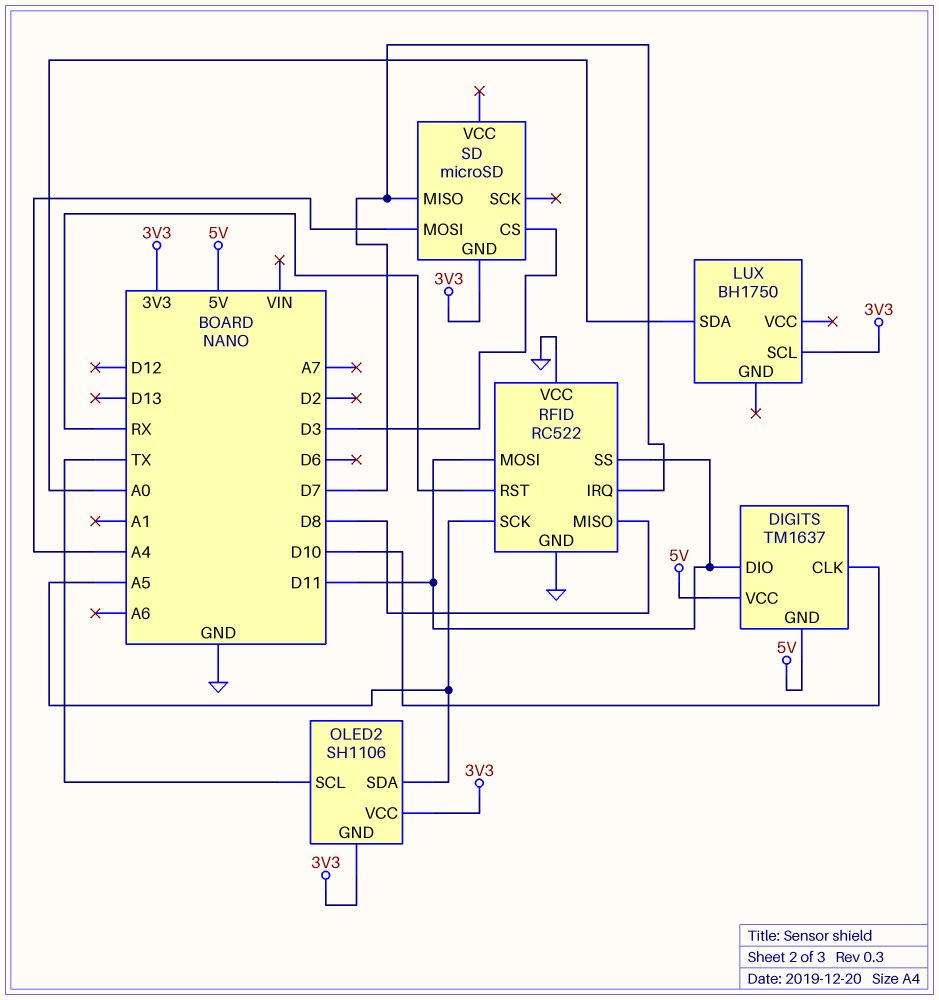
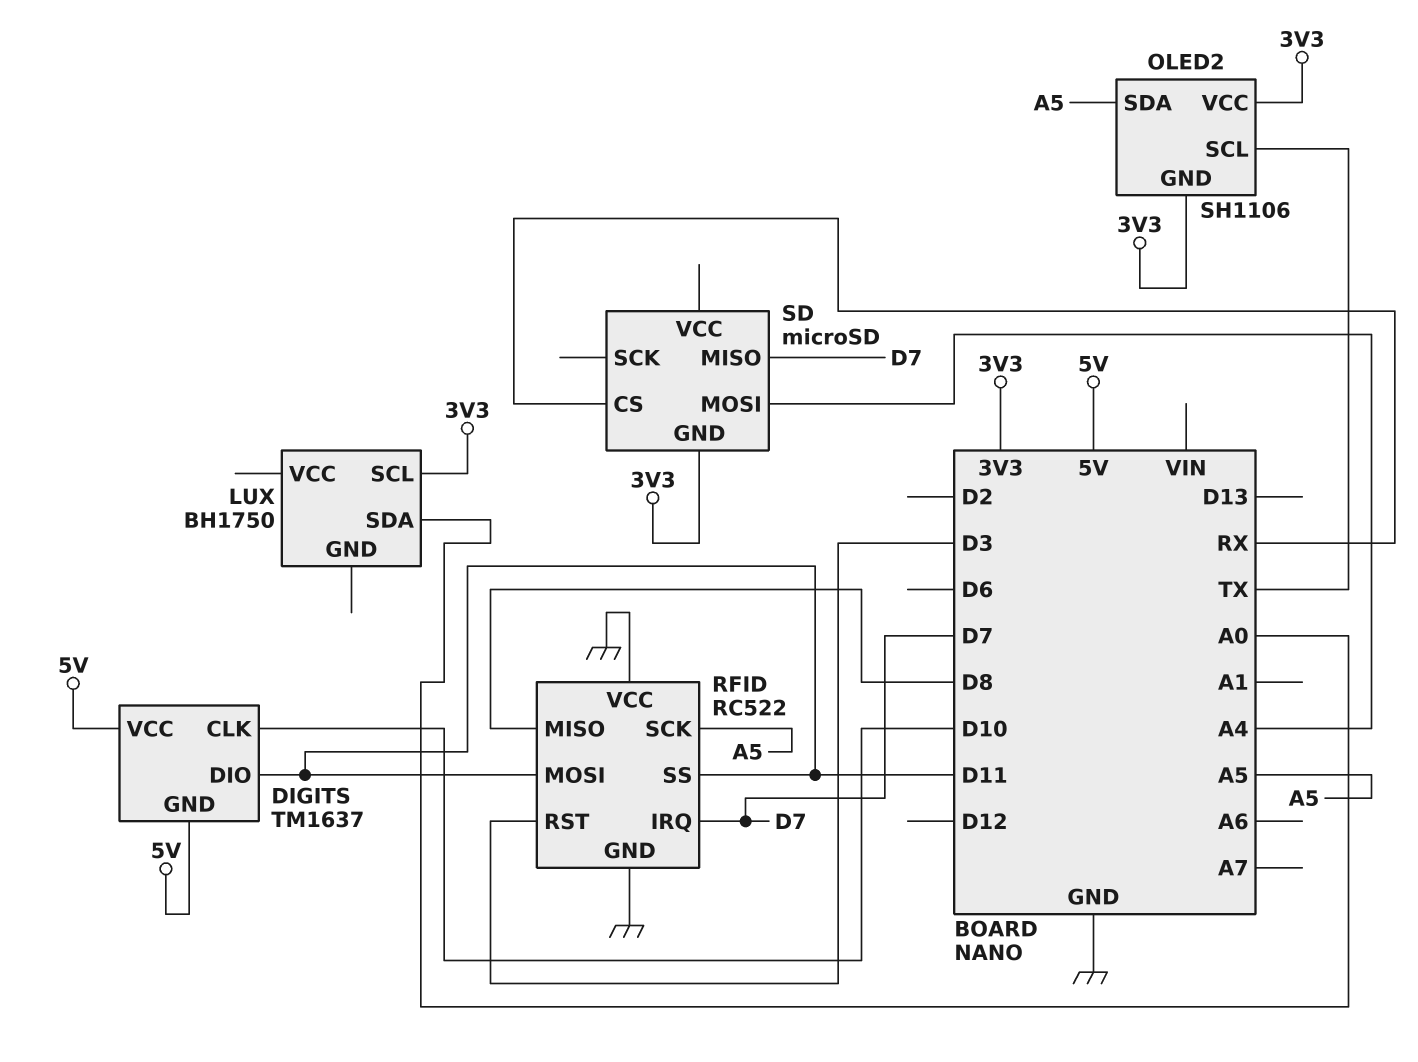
RFID pin RST: RX -> D3
SD pin CS: D3 -> RX

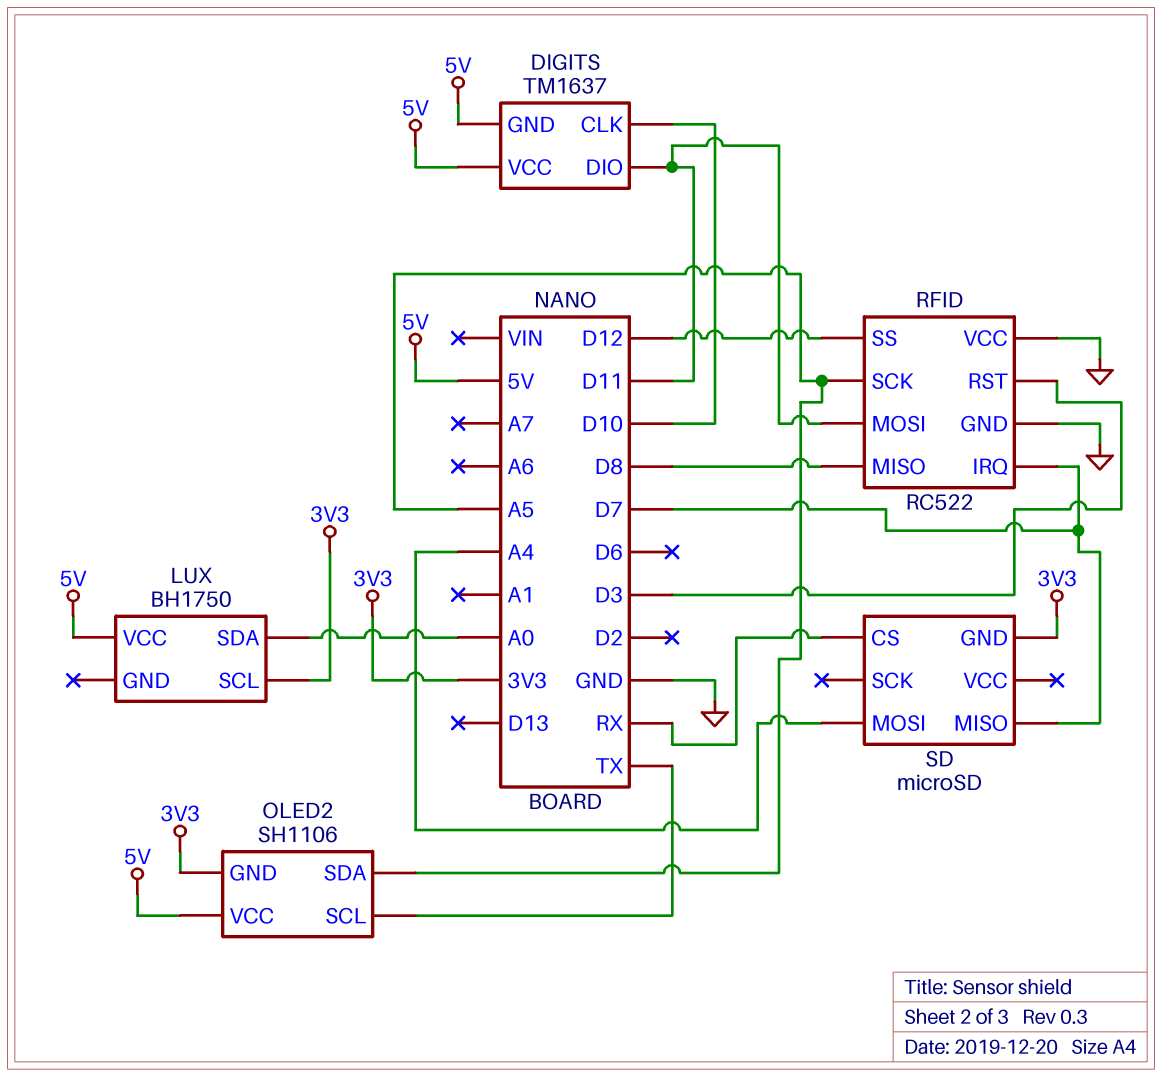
LUX pin VCC: none -> 5V
OLED2 pin VCC: 3V3 -> 5V
RFID pin SS: D11 -> D12

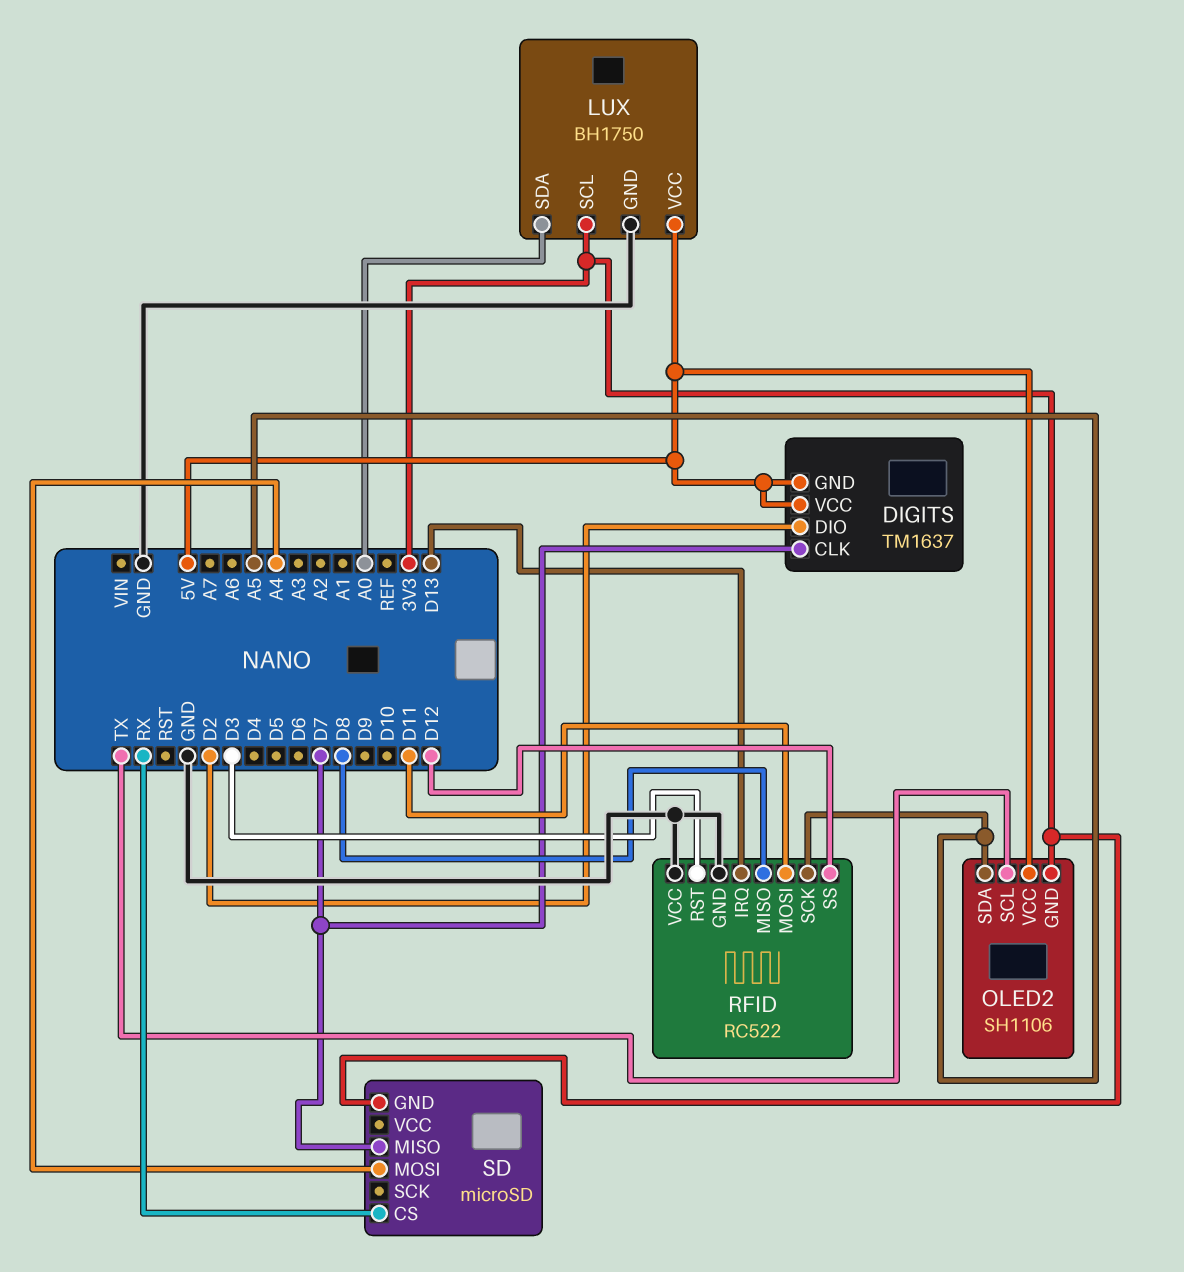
DIGITS pin CLK: D10 -> D7
DIGITS pin DIO: D11 -> D2
LUX pin GND: none -> GND
RFID pin IRQ: D7 -> D13

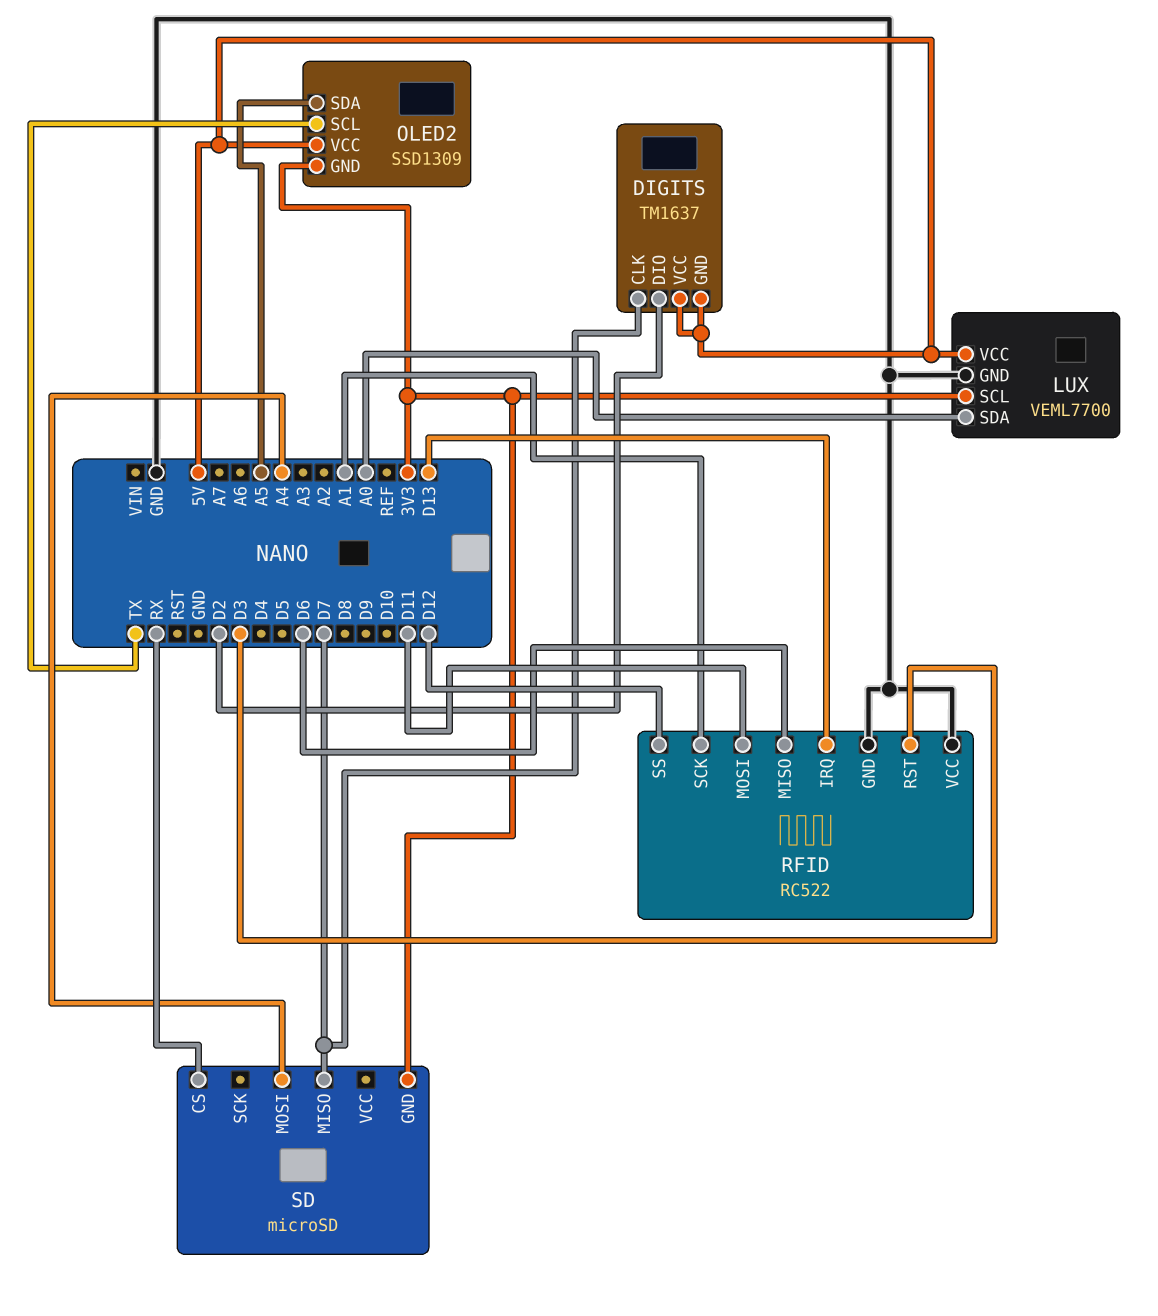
LUX: BH1750 -> VEML7700
OLED2: SH1106 -> SSD1309
RFID pin MISO: D8 -> D6
RFID pin SCK: A5 -> A1

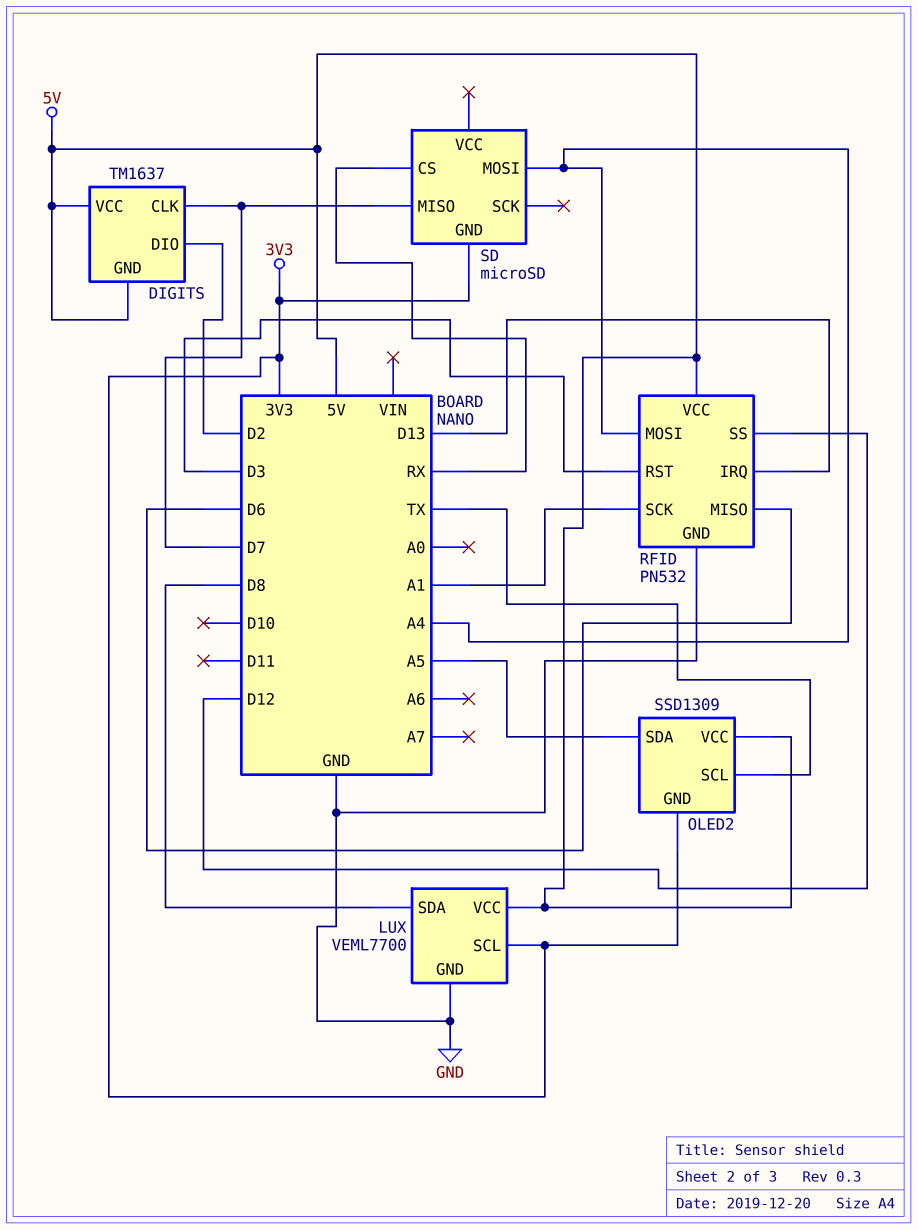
LUX pin SDA: A0 -> D8
RFID: RC522 -> PN532
RFID pin MOSI: D11 -> A4
RFID pin VCC: GND -> 5V

